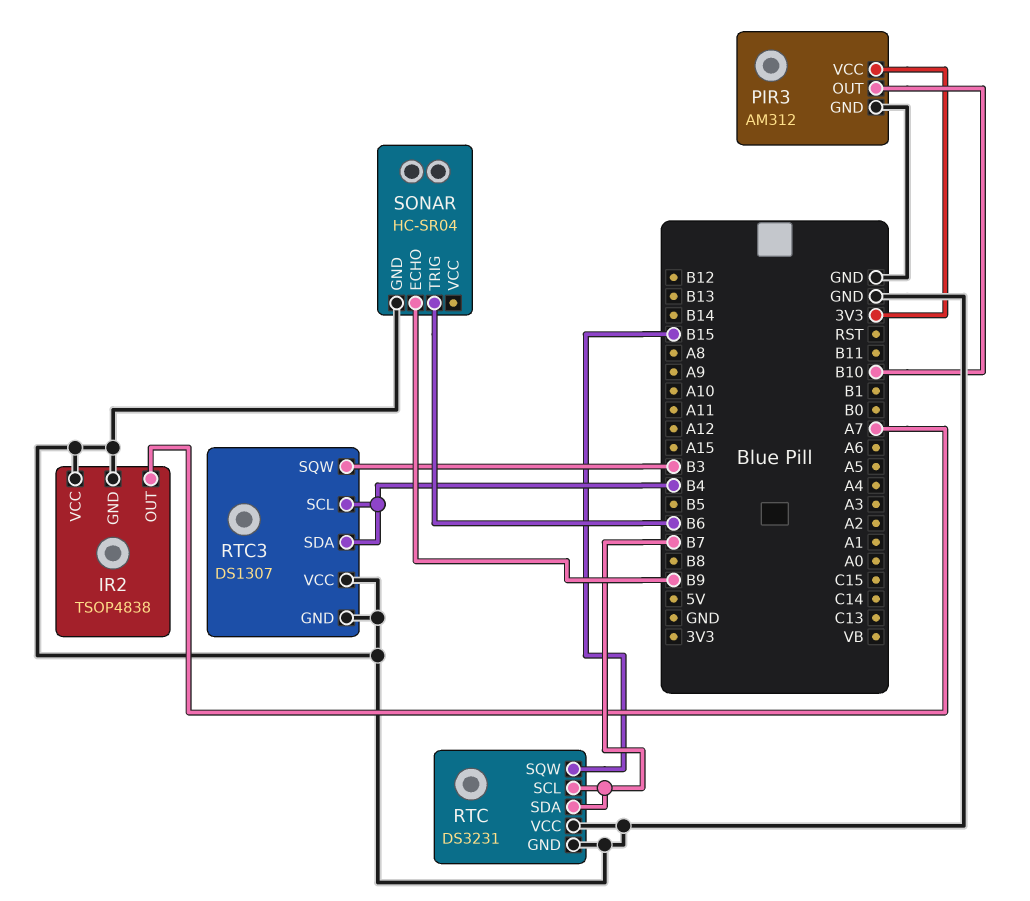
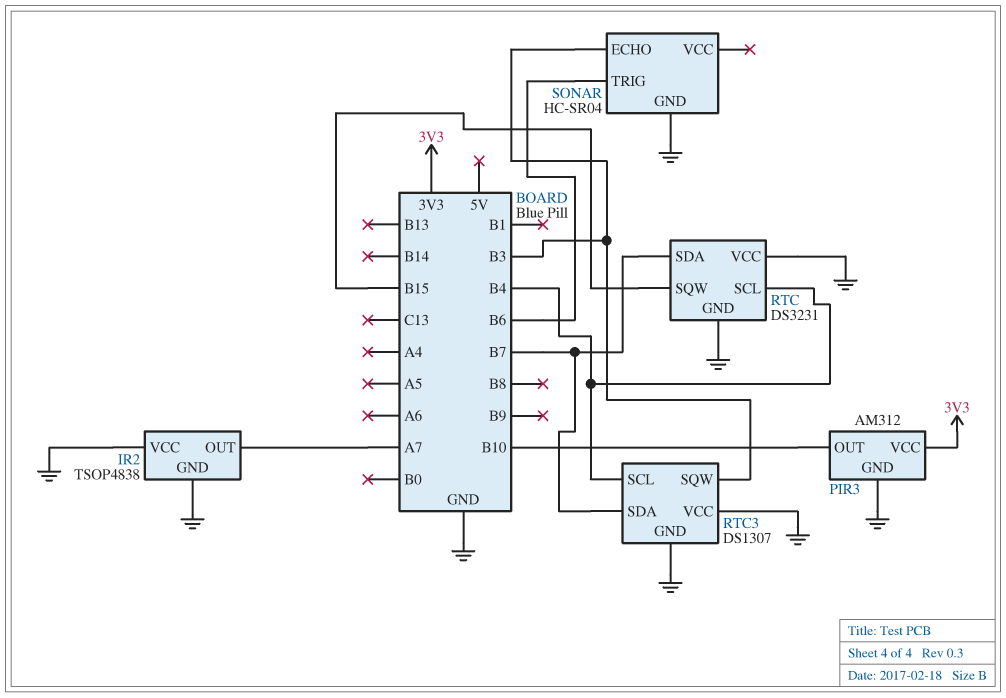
RTC pin SCL: B7 -> B4
RTC3 pin SDA: B4 -> B7
SONAR pin ECHO: B9 -> B3

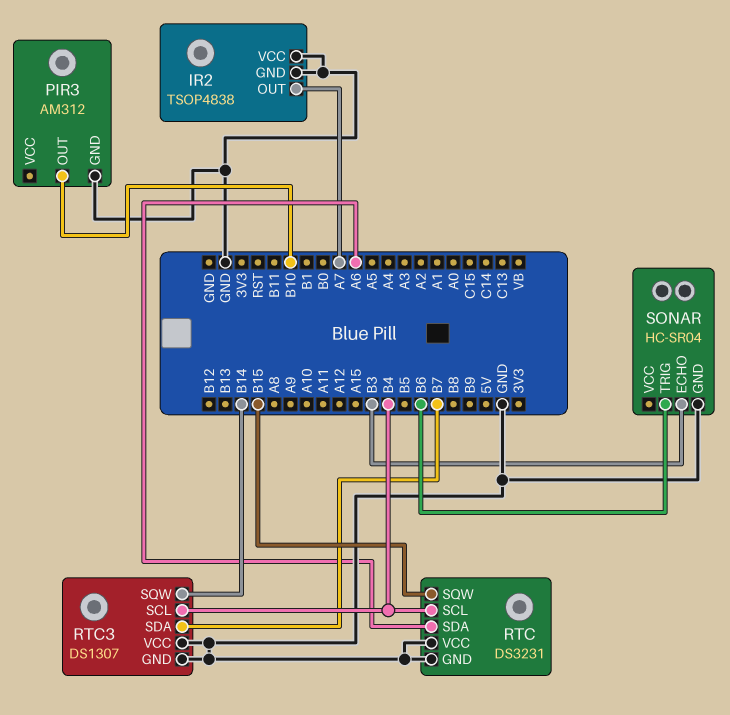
PIR3 pin VCC: 3V3 -> none
RTC pin SDA: B7 -> A6
RTC3 pin SQW: B3 -> B14

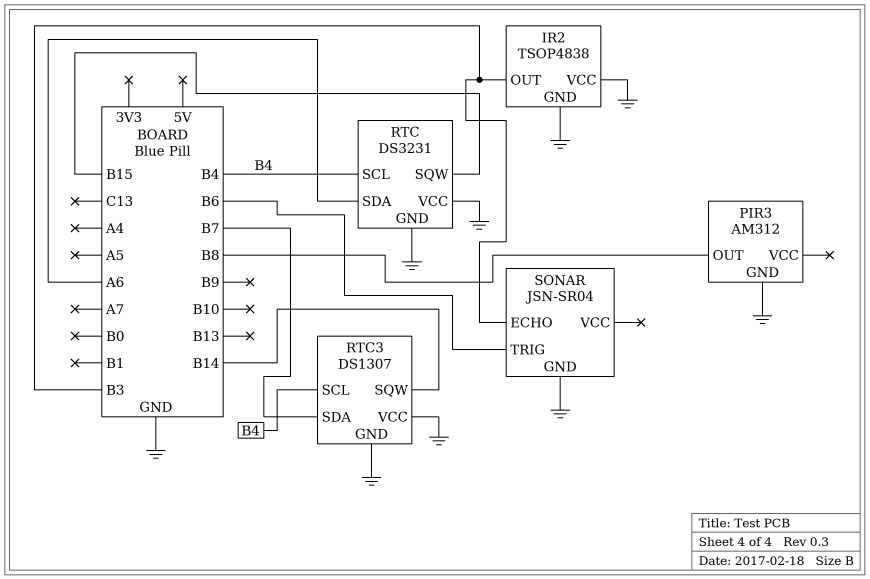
IR2 pin OUT: A7 -> B3
PIR3 pin OUT: B10 -> B8
SONAR: HC-SR04 -> JSN-SR04

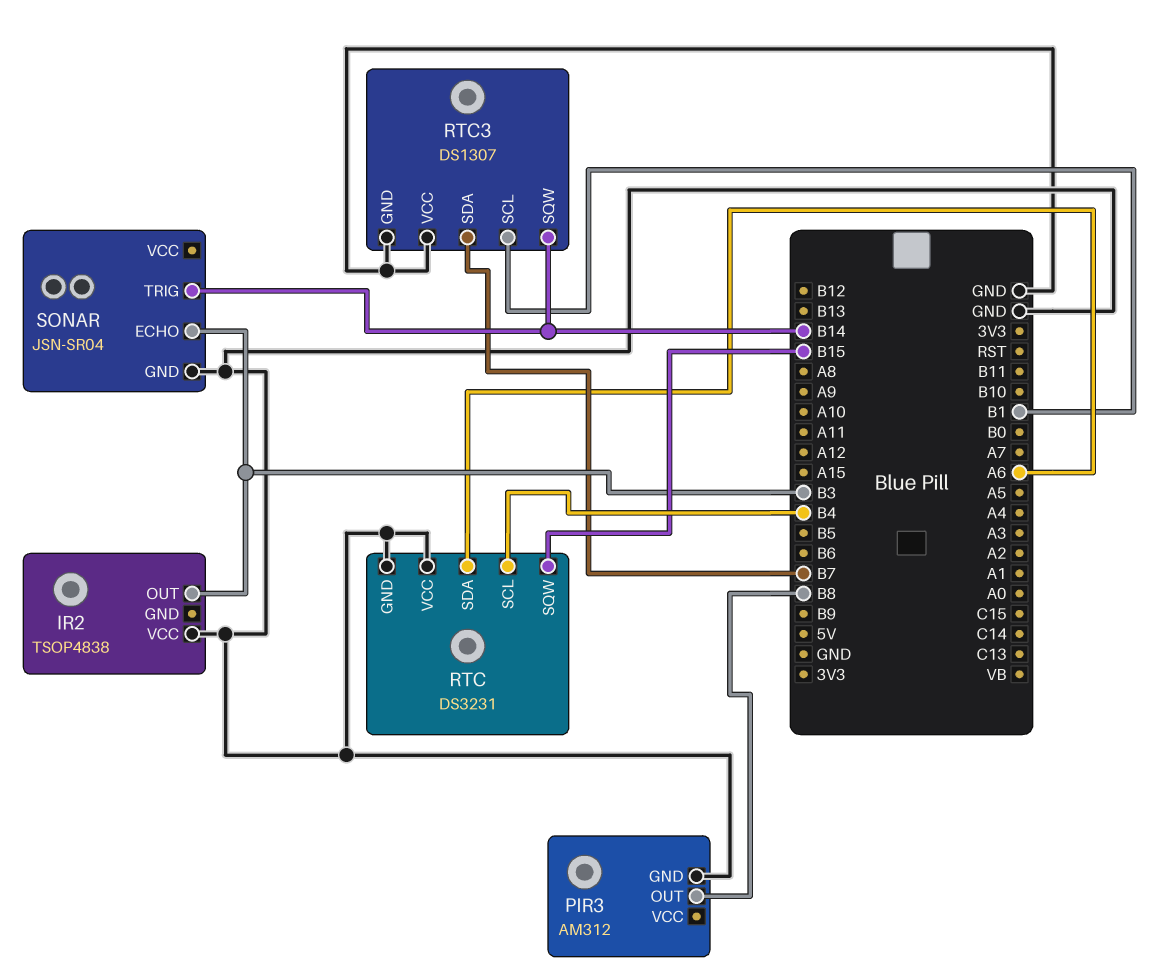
IR2 pin GND: GND -> none
RTC3 pin SCL: B4 -> B1
SONAR pin TRIG: B6 -> B14

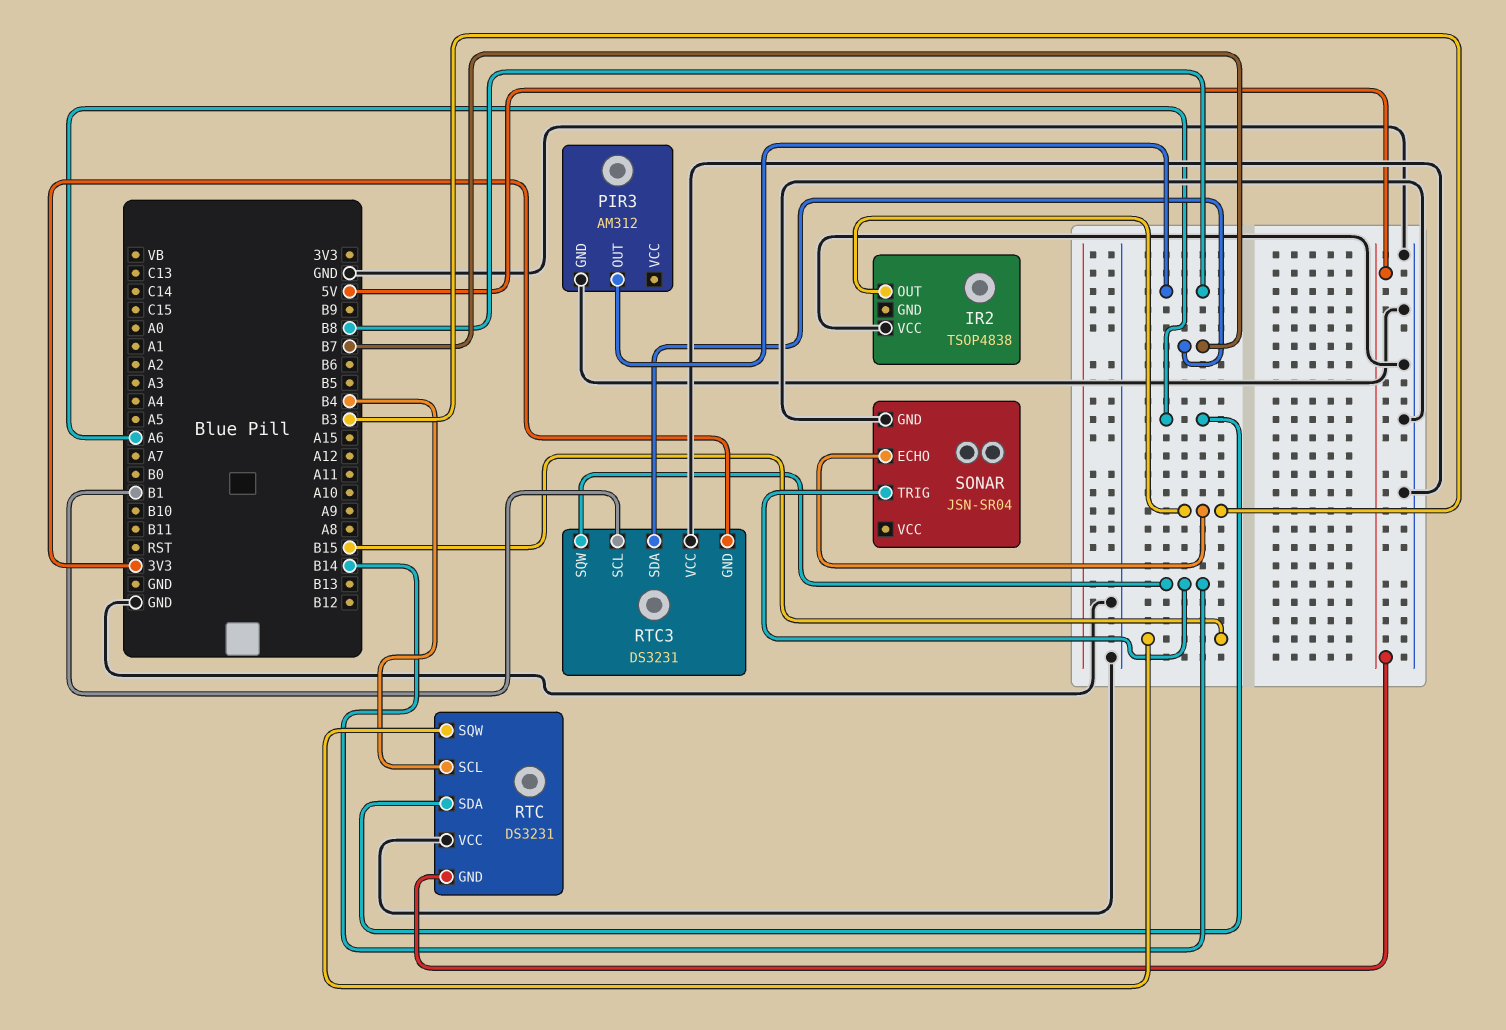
RTC pin GND: GND -> 5V
RTC3: DS1307 -> DS3231
RTC3 pin GND: GND -> 3V3

